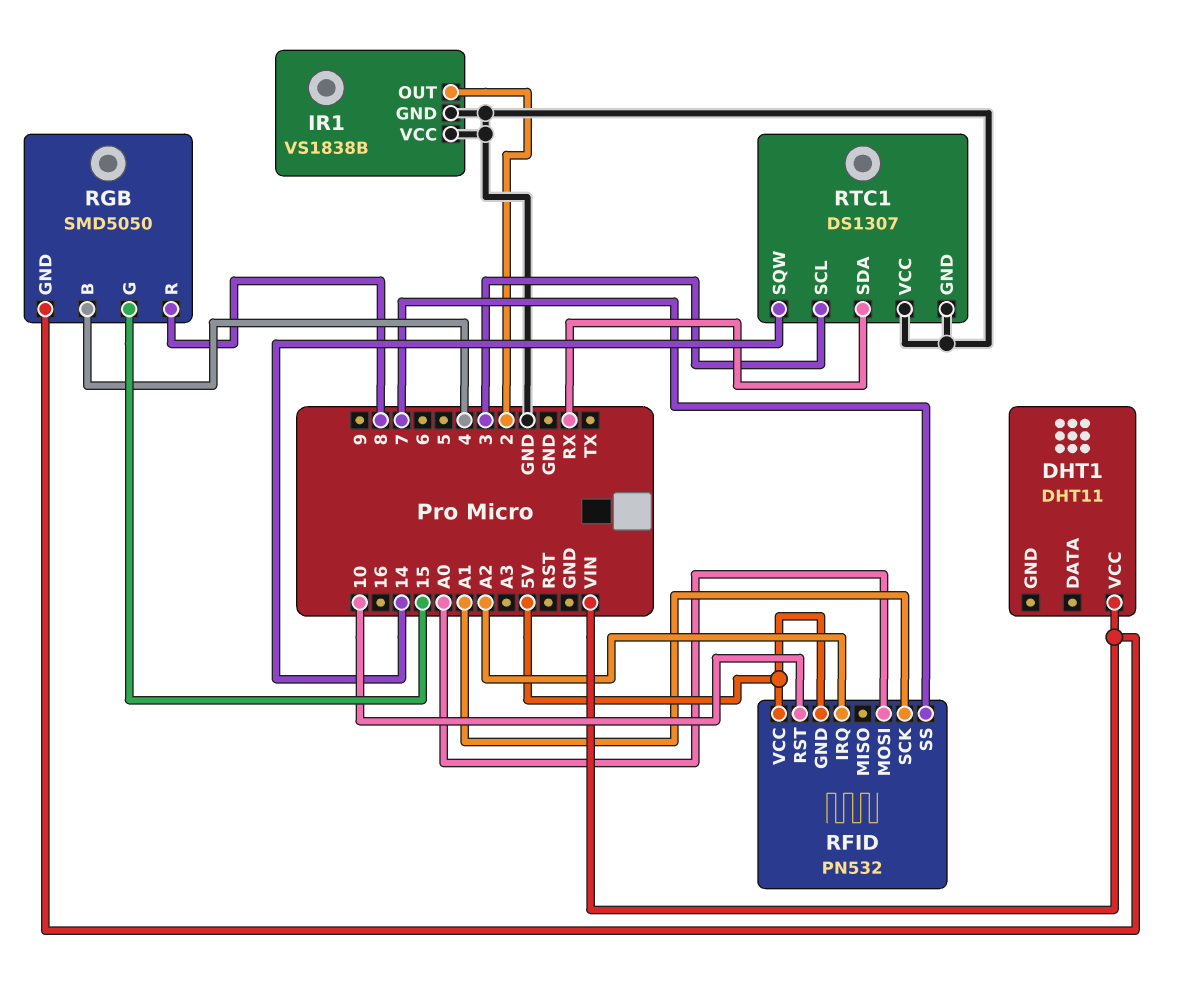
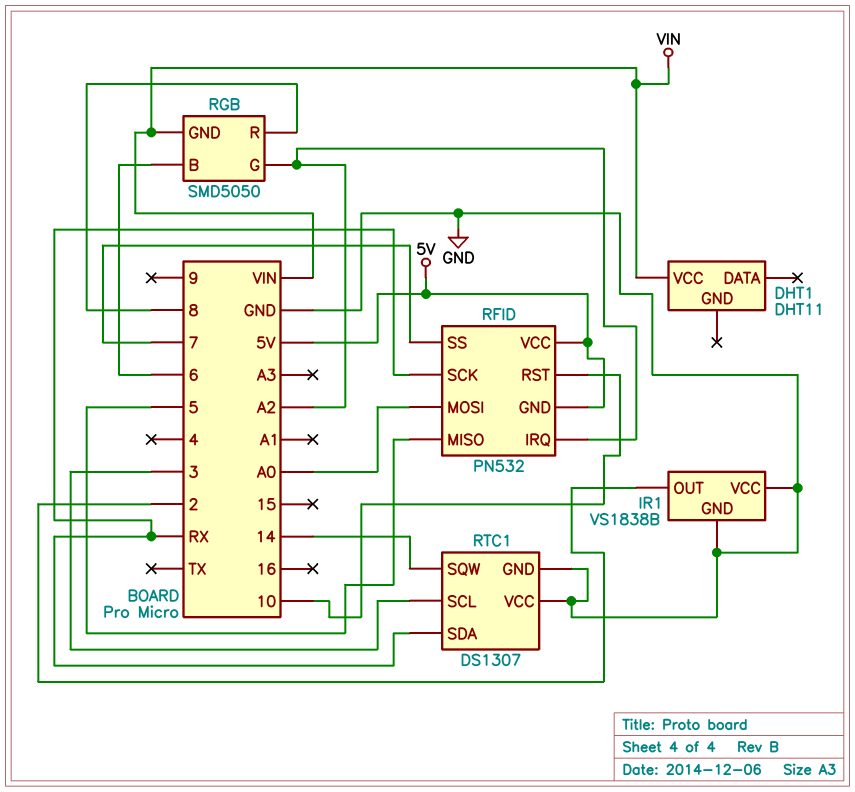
RFID pin MISO: none -> 5
RFID pin SCK: A1 -> RX
RGB pin B: 4 -> 6
RGB pin G: 15 -> A2

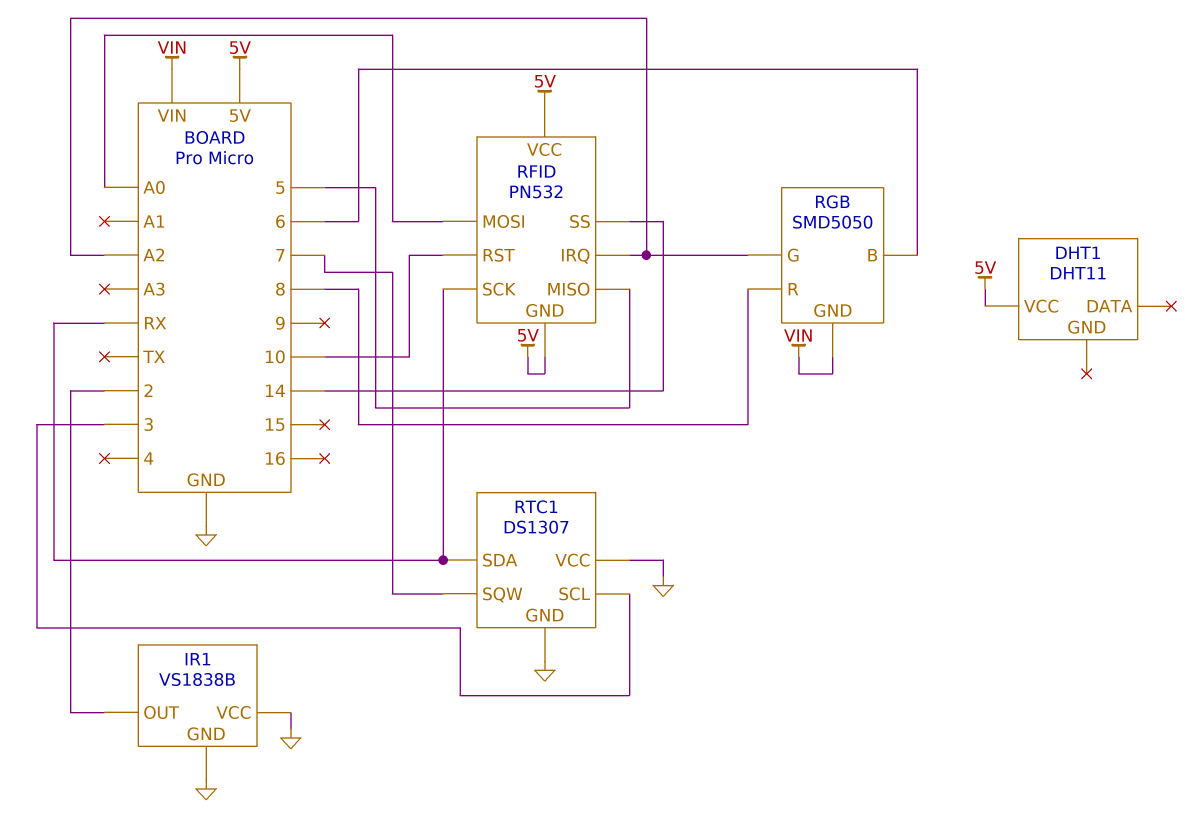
DHT1 pin VCC: VIN -> 5V
RFID pin SS: 7 -> 14
RTC1 pin SQW: 14 -> 7

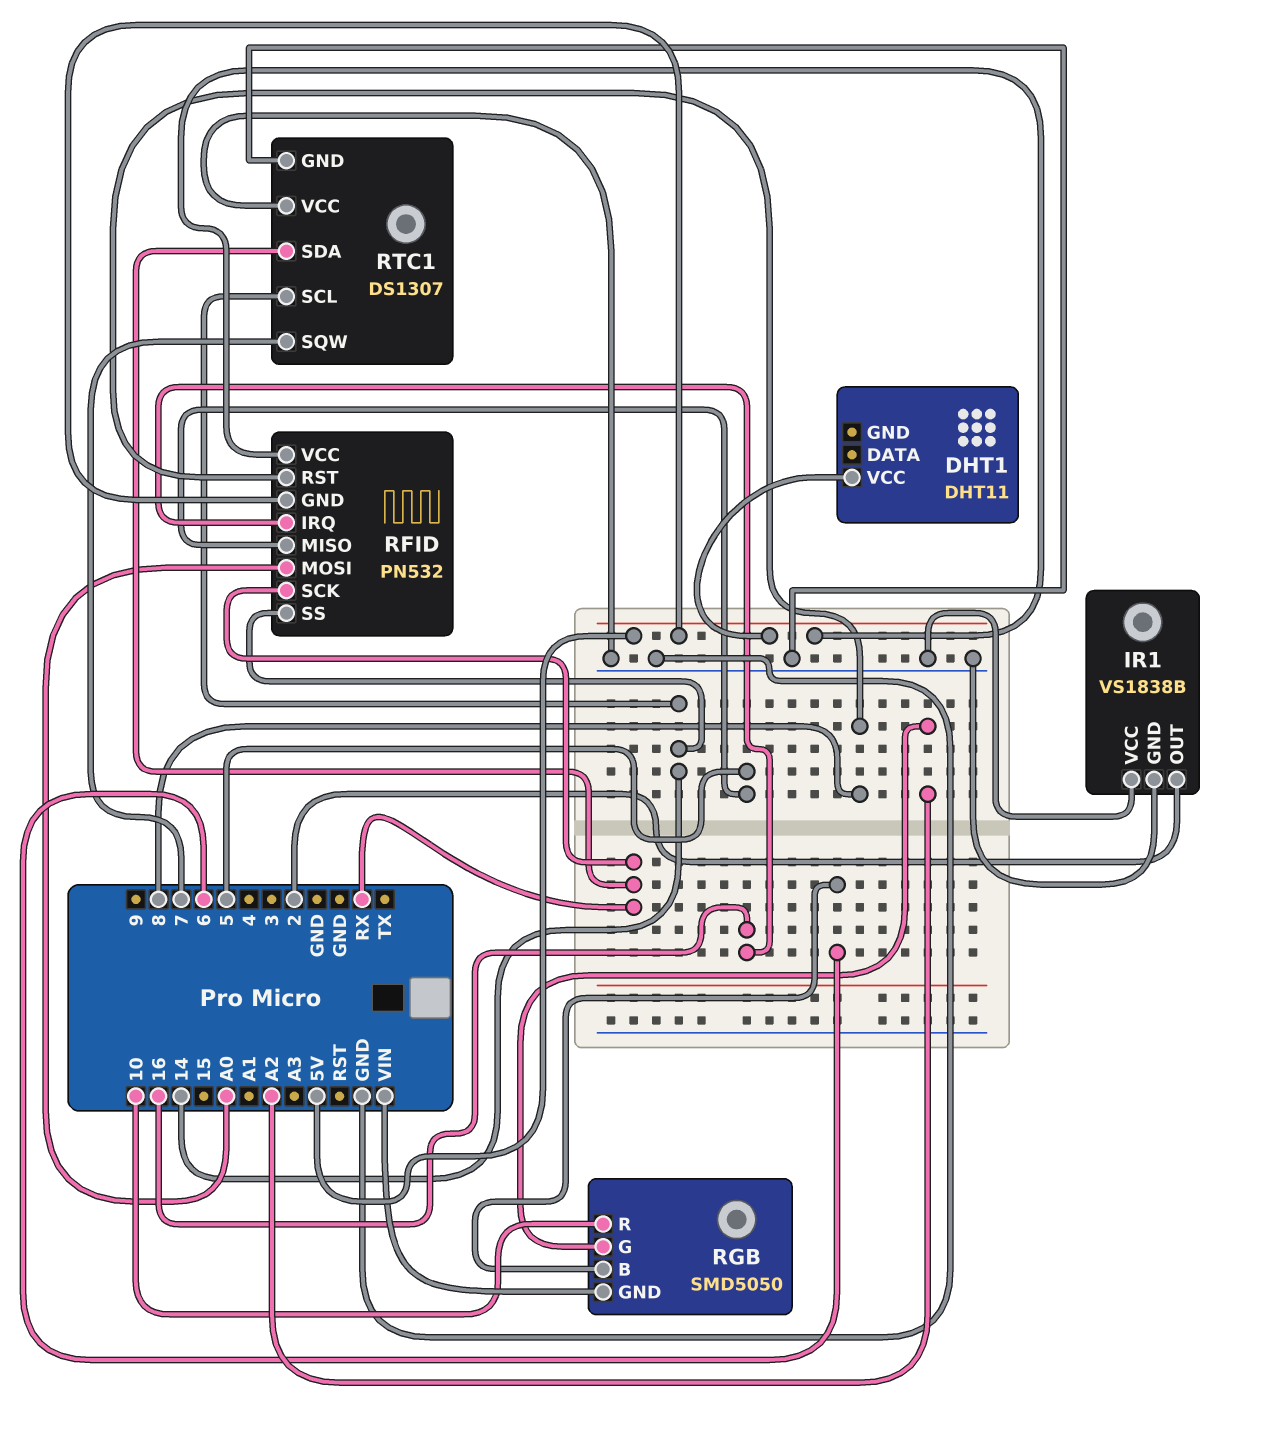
RFID pin IRQ: A2 -> 16
RFID pin RST: 10 -> 8
RGB pin R: 8 -> 10
RTC1 pin SCL: 3 -> 14

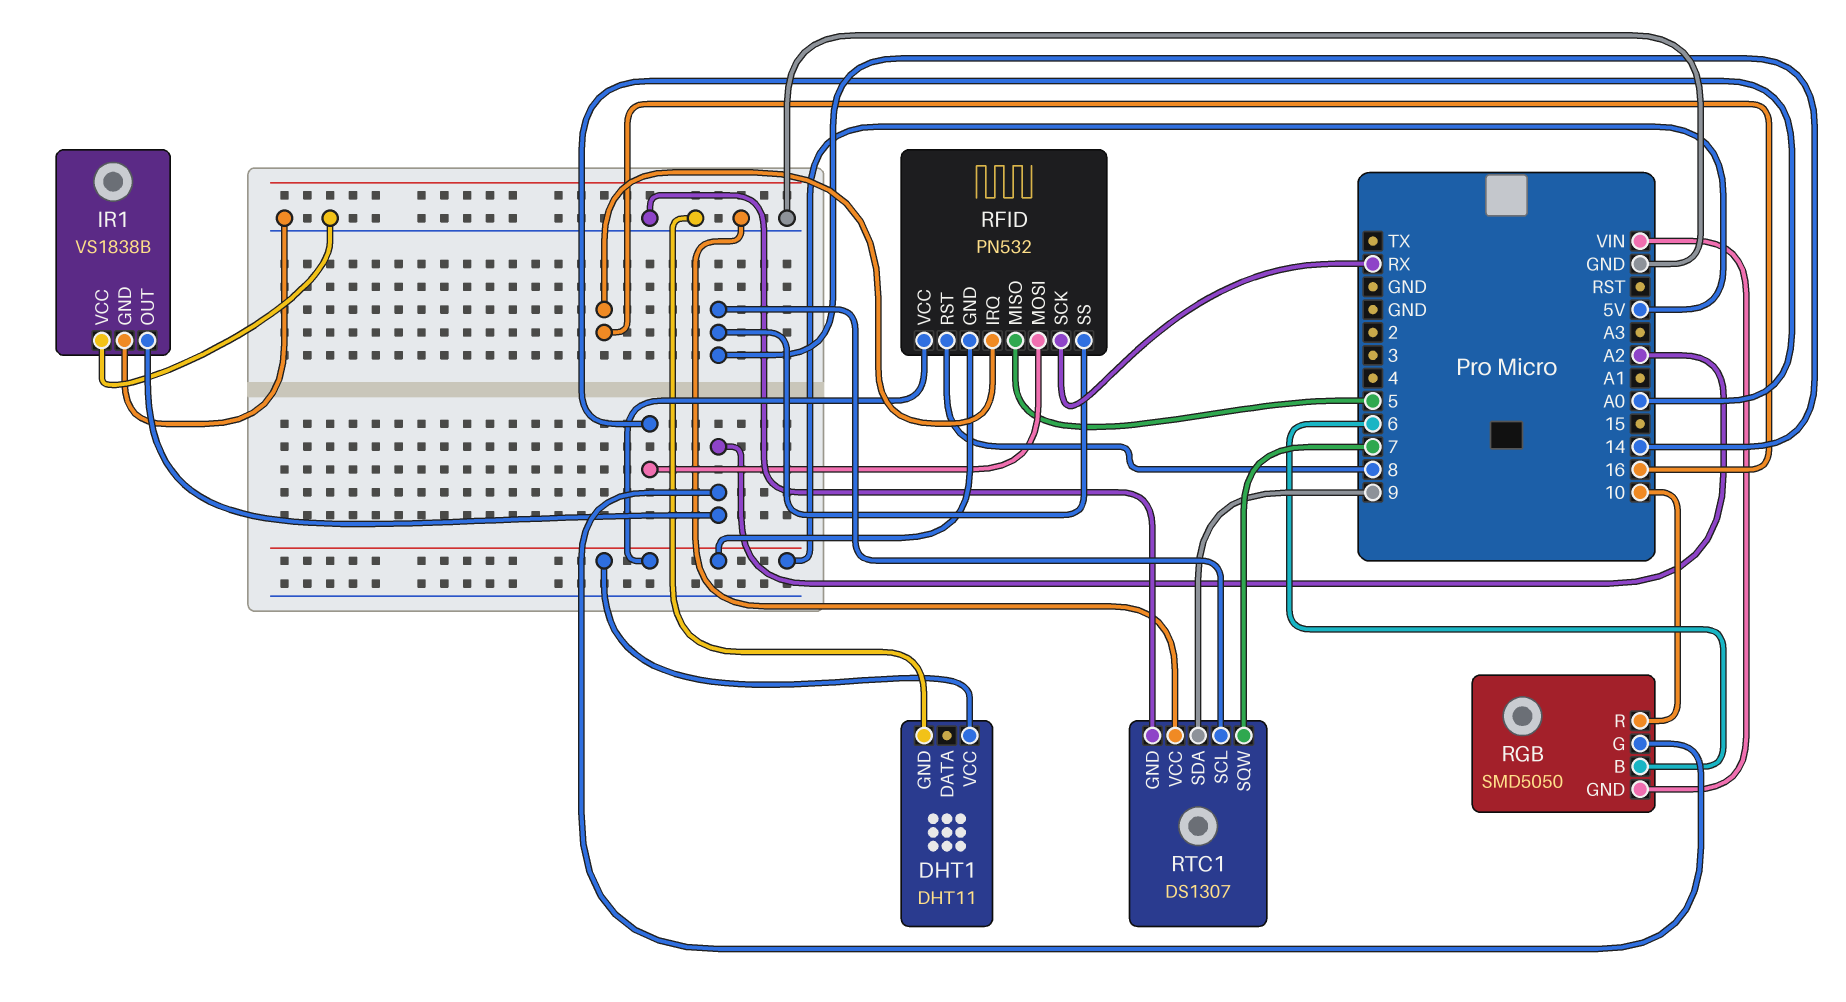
DHT1 pin GND: none -> GND
IR1 pin OUT: 2 -> A2
RTC1 pin SDA: RX -> 9

